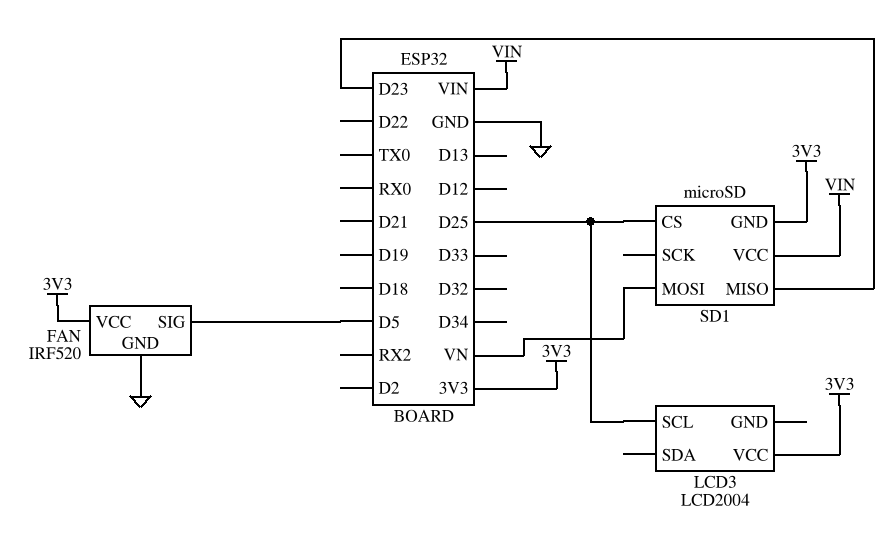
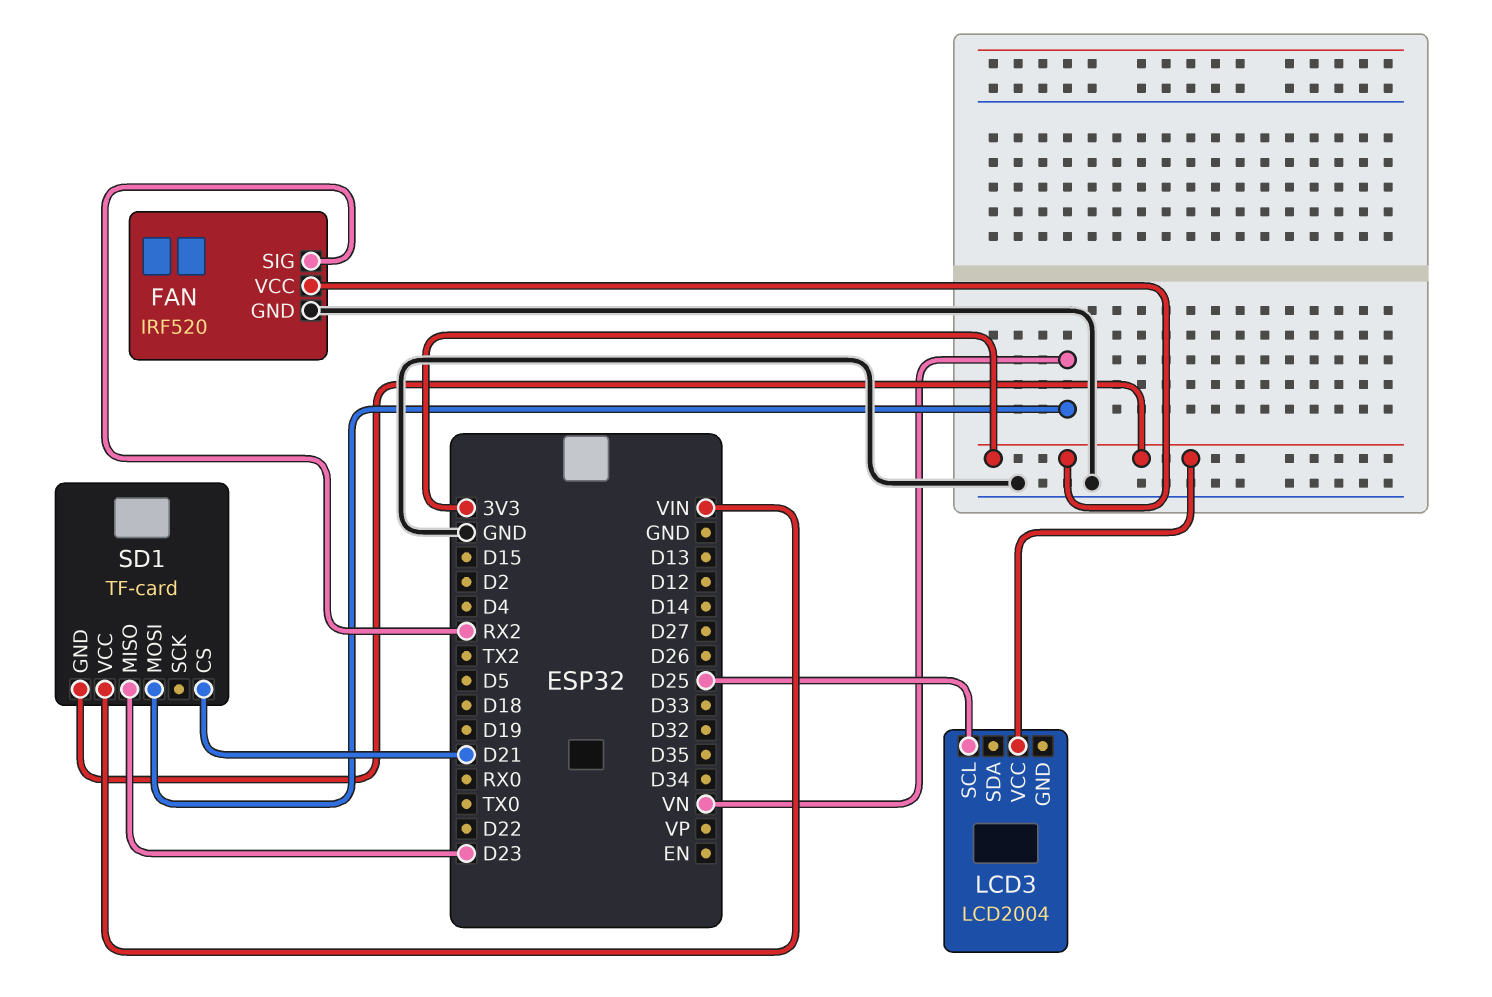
FAN pin SIG: D5 -> RX2
SD1: microSD -> TF-card
SD1 pin CS: D25 -> D21

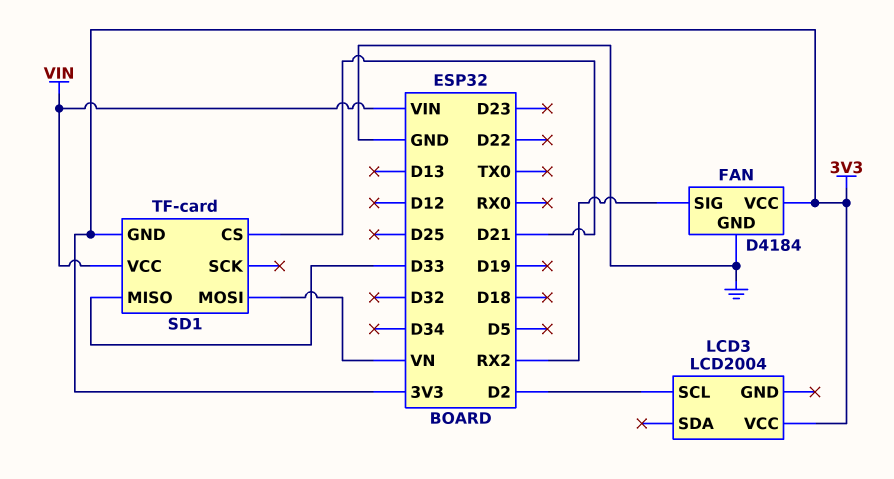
FAN: IRF520 -> D4184
LCD3 pin SCL: D25 -> D2
SD1 pin MISO: D23 -> D33

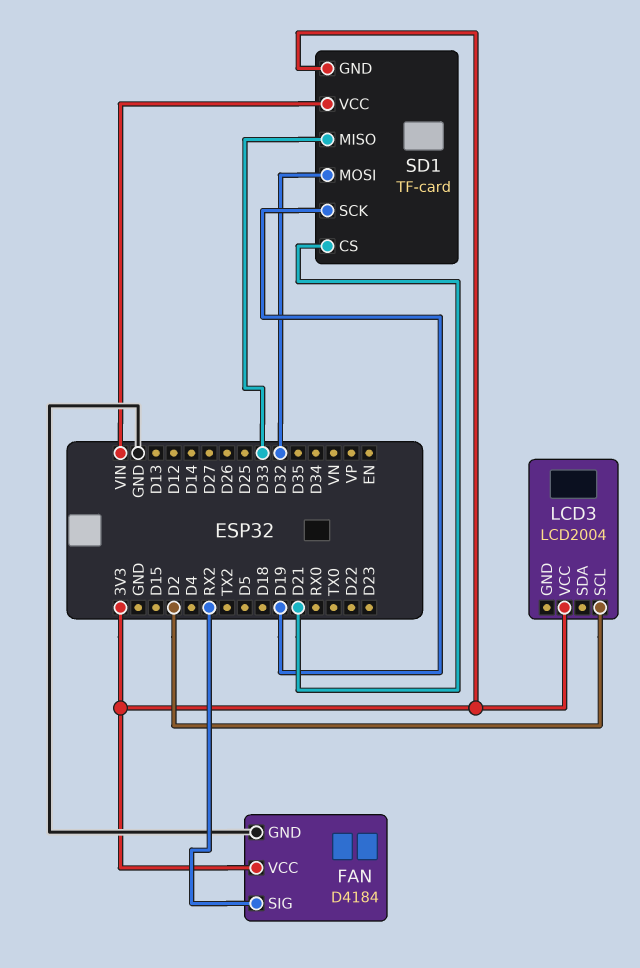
SD1 pin MOSI: VN -> D32
SD1 pin SCK: none -> D19

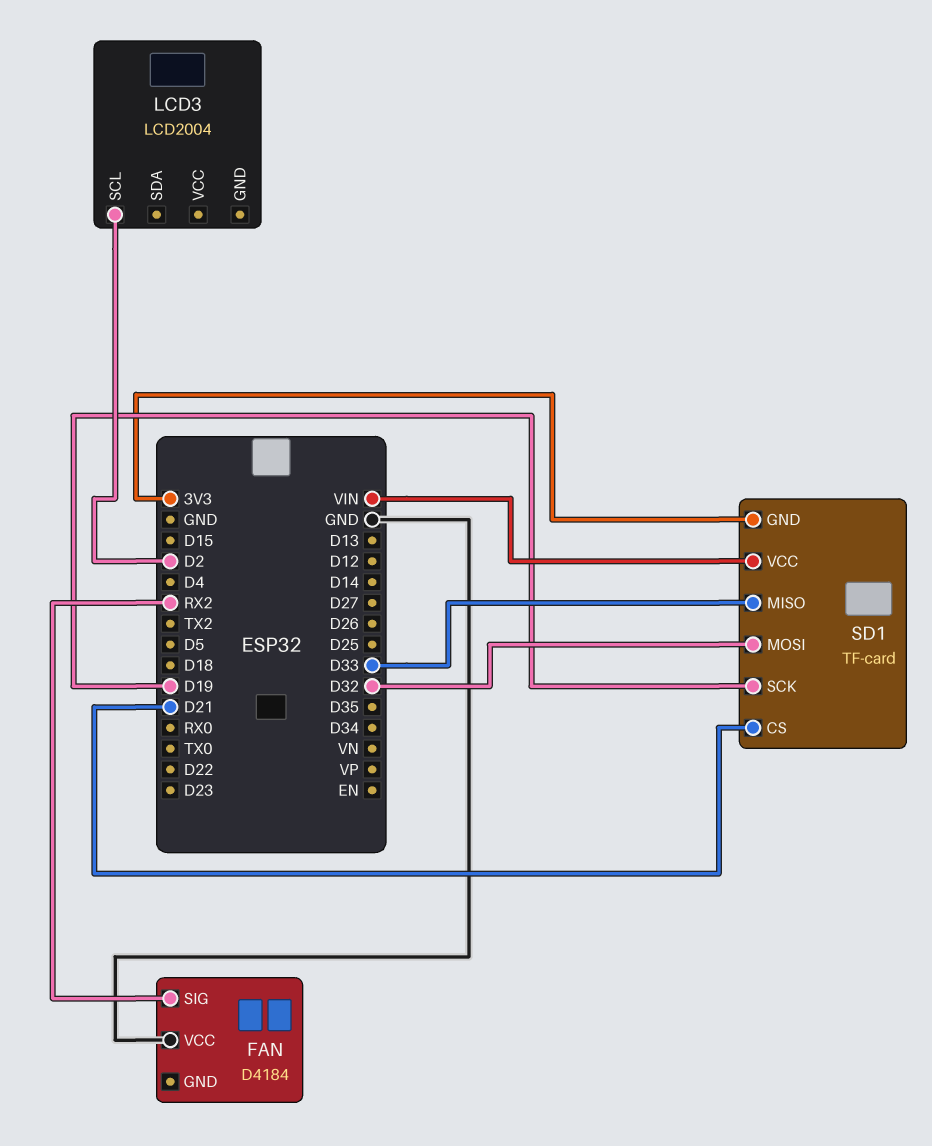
FAN pin GND: GND -> none
FAN pin VCC: 3V3 -> GND
LCD3 pin VCC: 3V3 -> none

